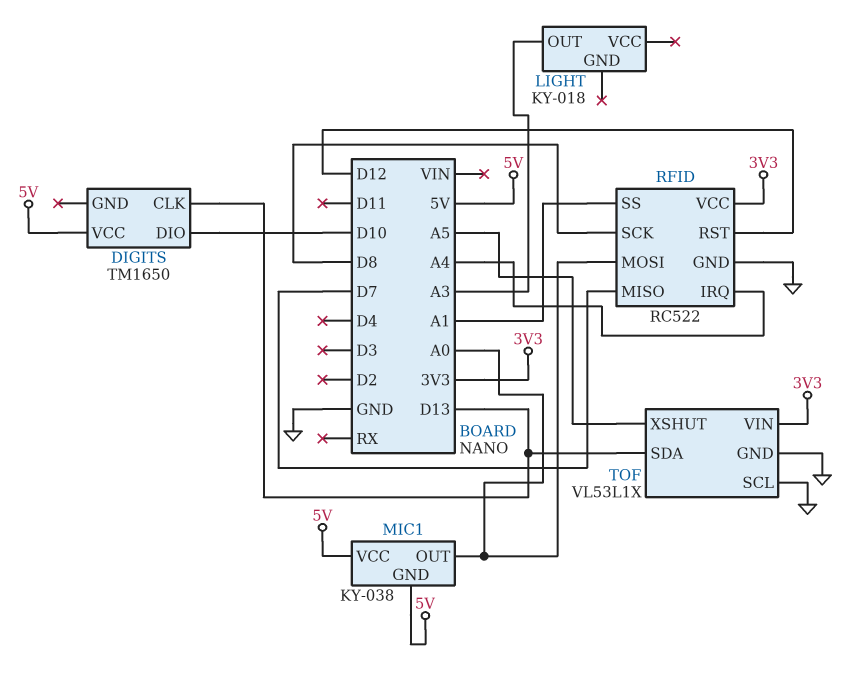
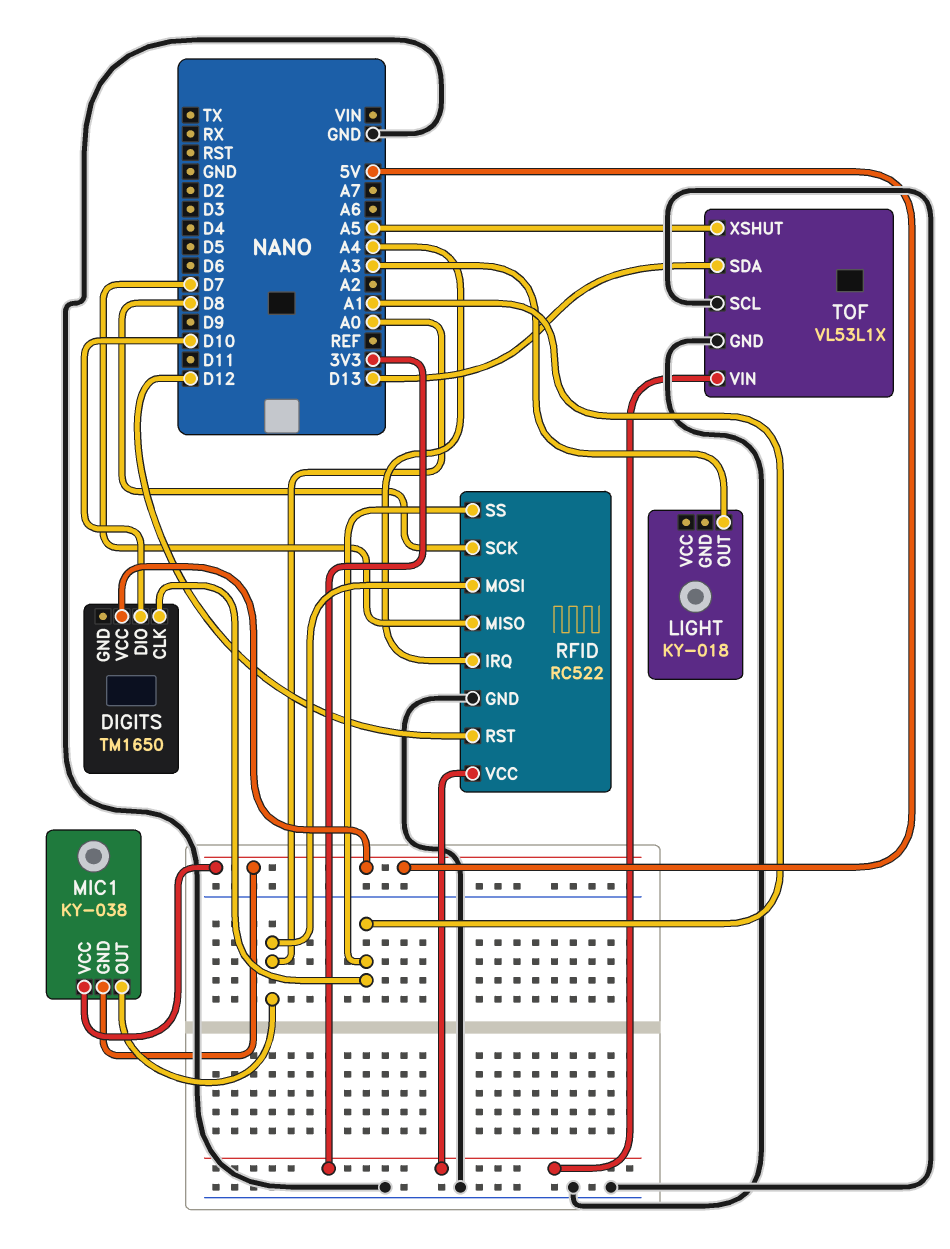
DIGITS pin CLK: D13 -> A1

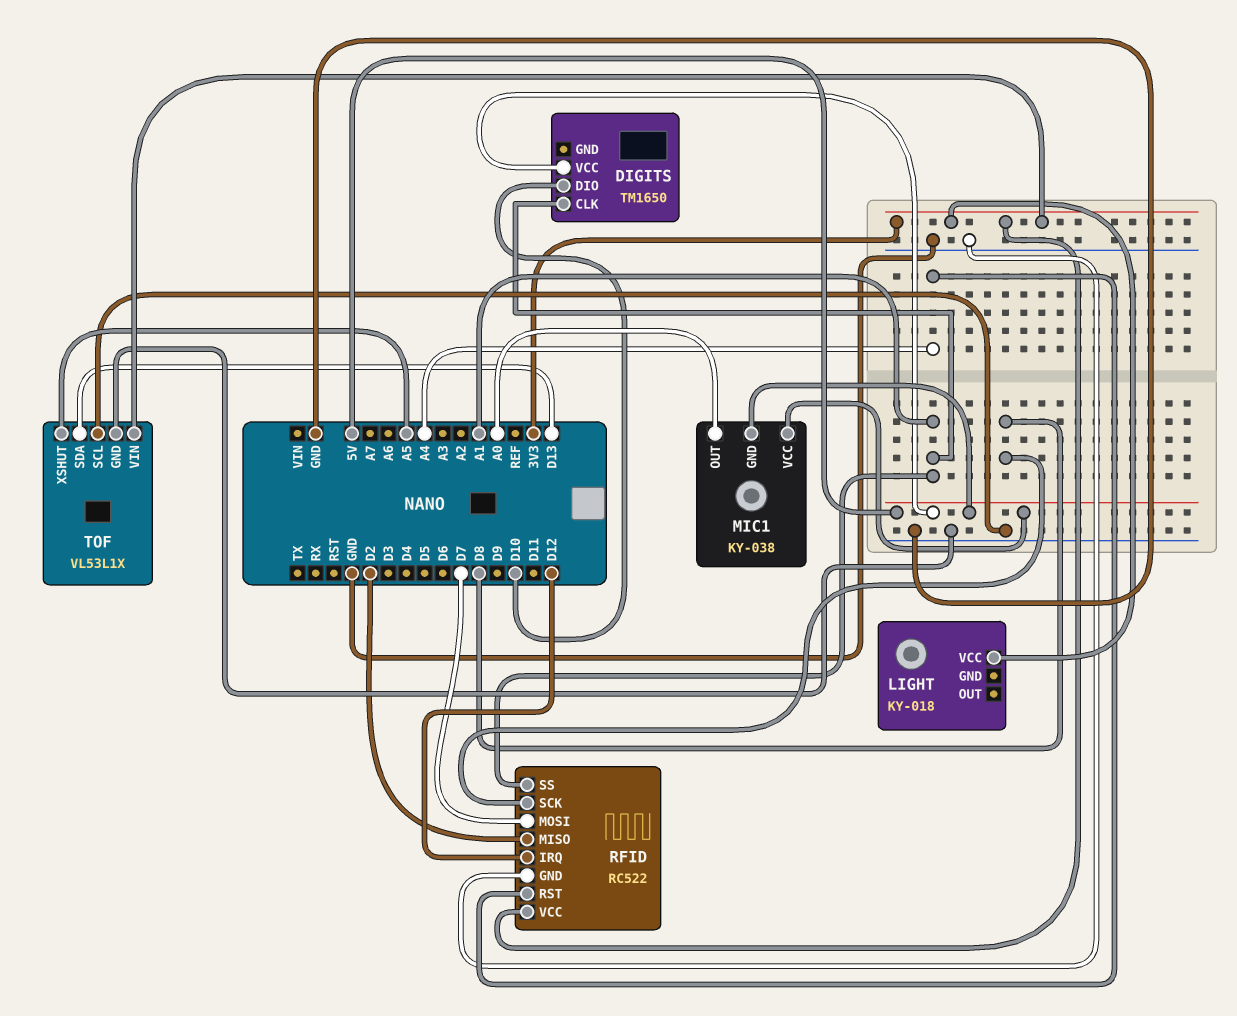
LIGHT pin OUT: A3 -> none
LIGHT pin VCC: none -> 3V3
RFID pin IRQ: A4 -> D12
RFID pin MISO: D7 -> D2
RFID pin MOSI: A0 -> D7
RFID pin RST: D12 -> A4

